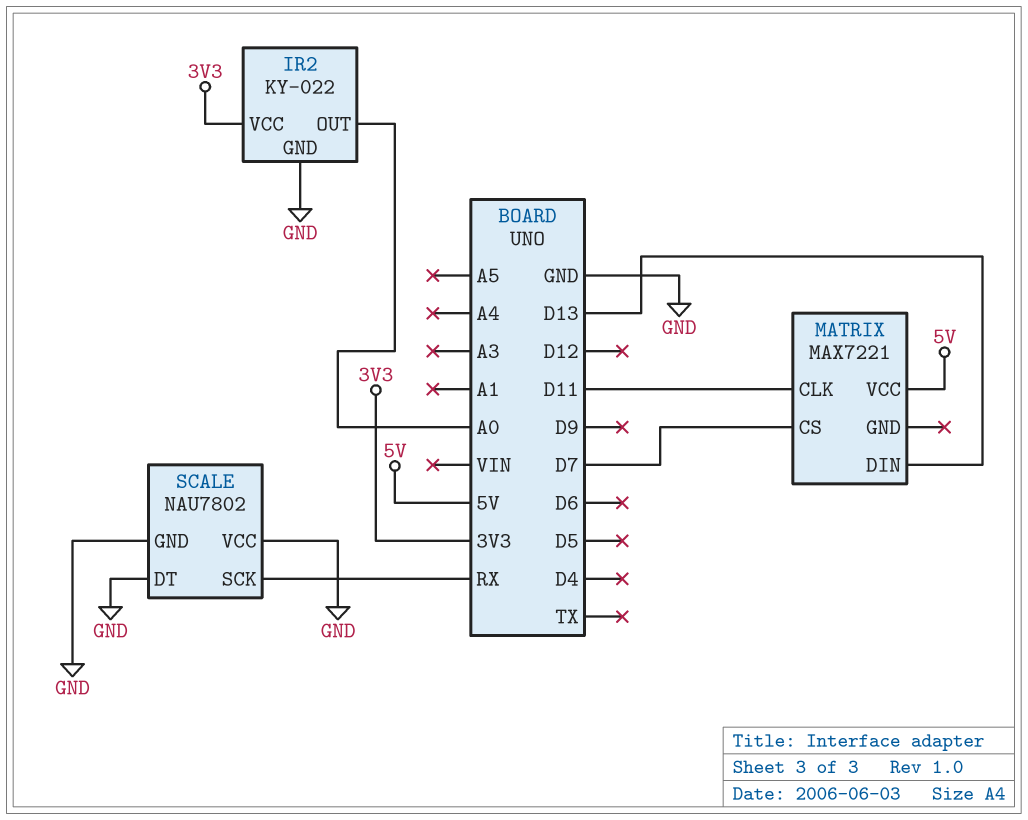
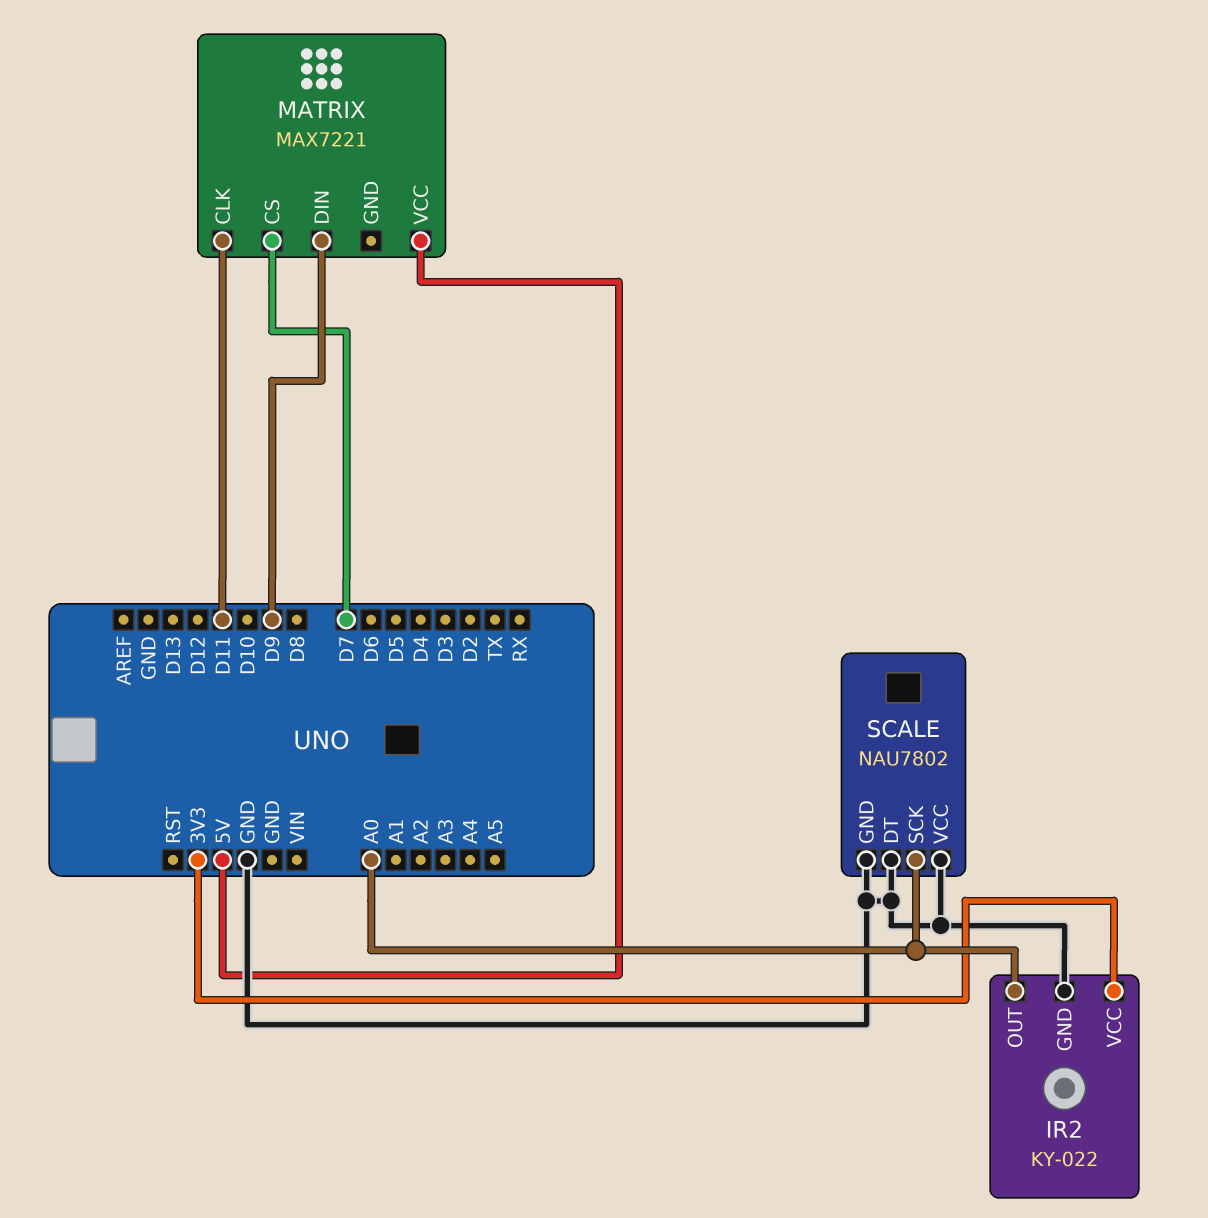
MATRIX pin DIN: D13 -> D9
SCALE pin SCK: RX -> A0

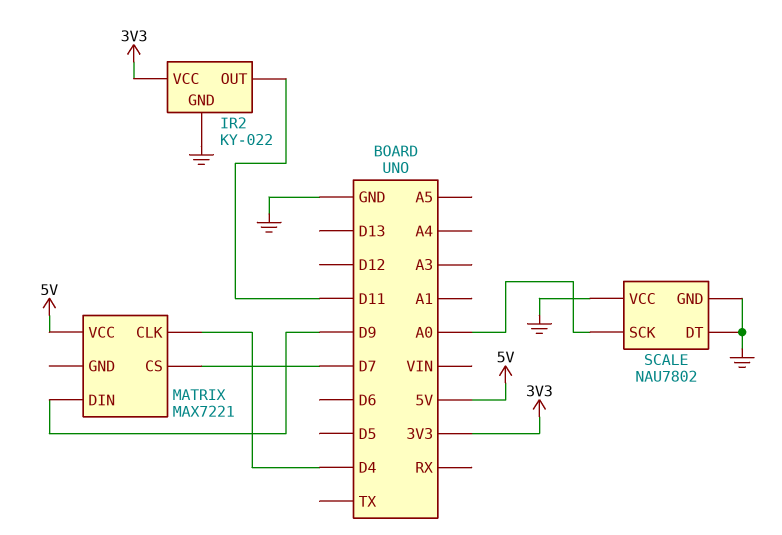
IR2 pin OUT: A0 -> D11
MATRIX pin CLK: D11 -> D4

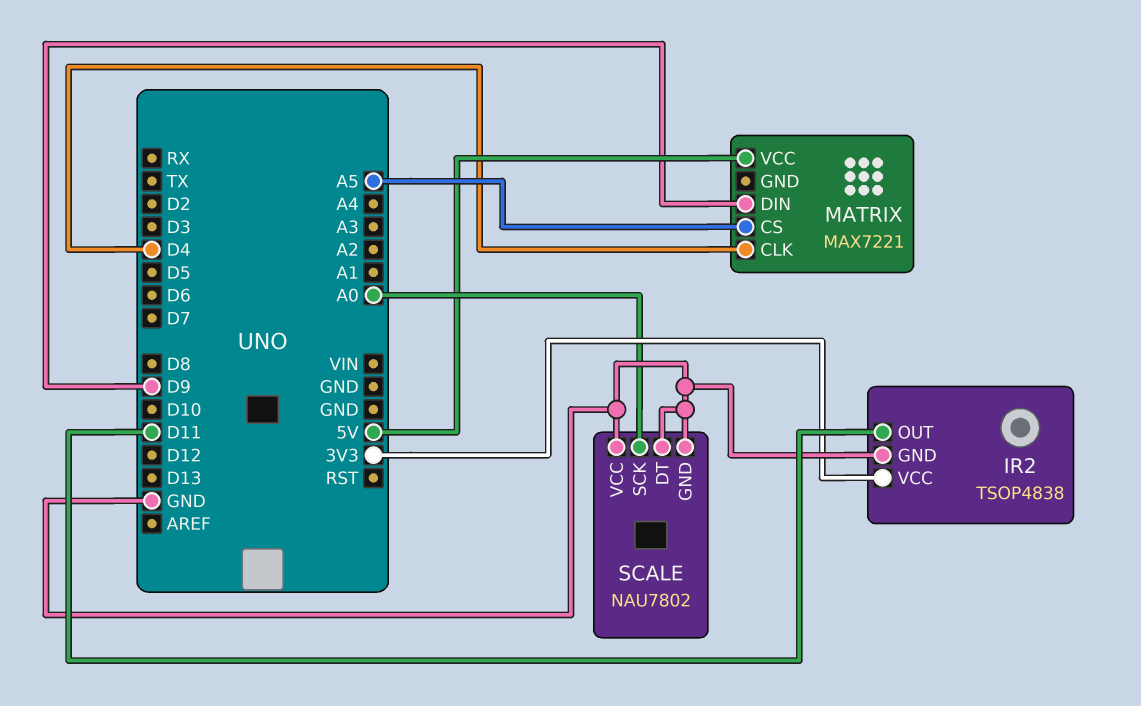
IR2: KY-022 -> TSOP4838
MATRIX pin CS: D7 -> A5

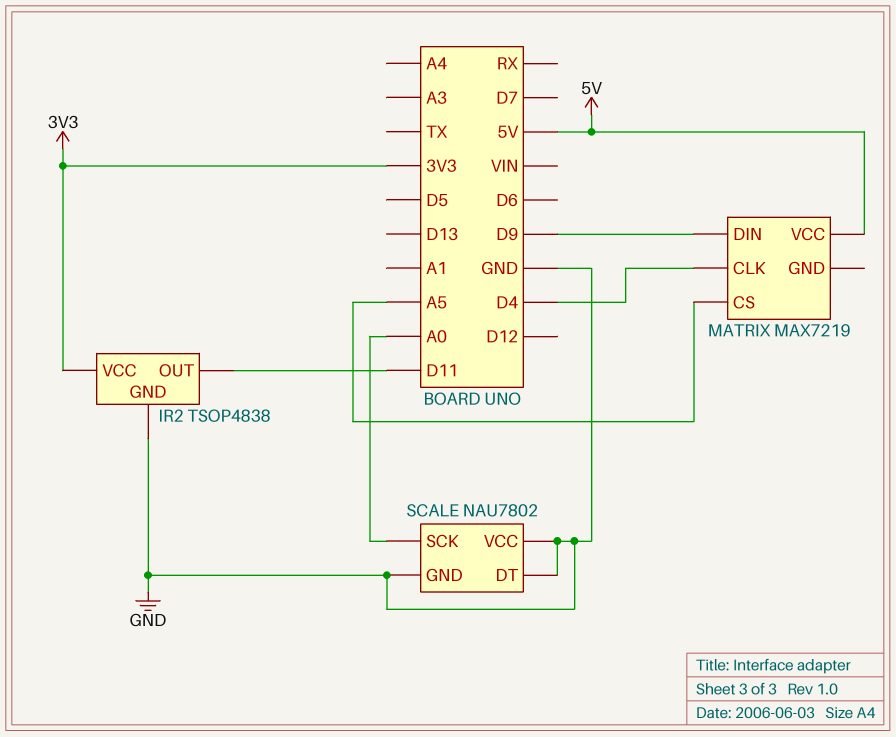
MATRIX: MAX7221 -> MAX7219

